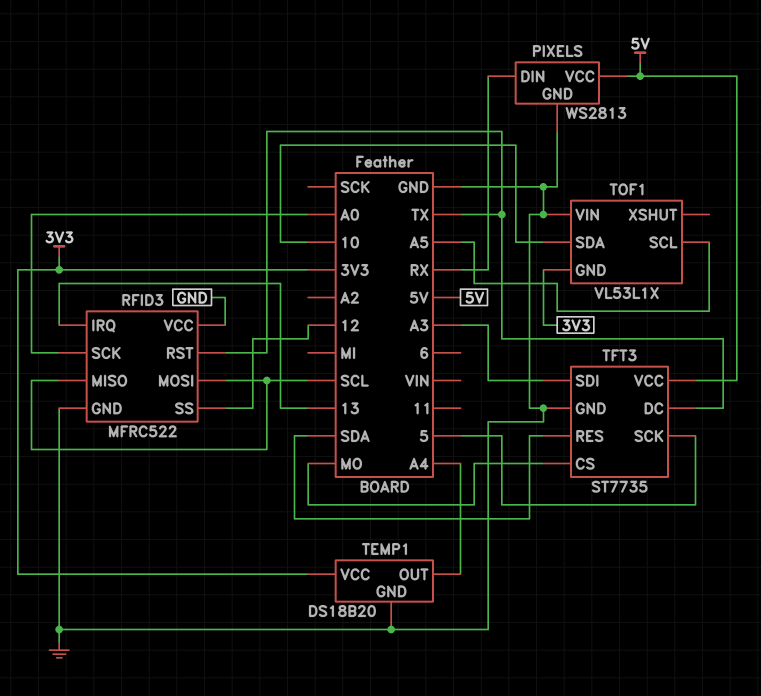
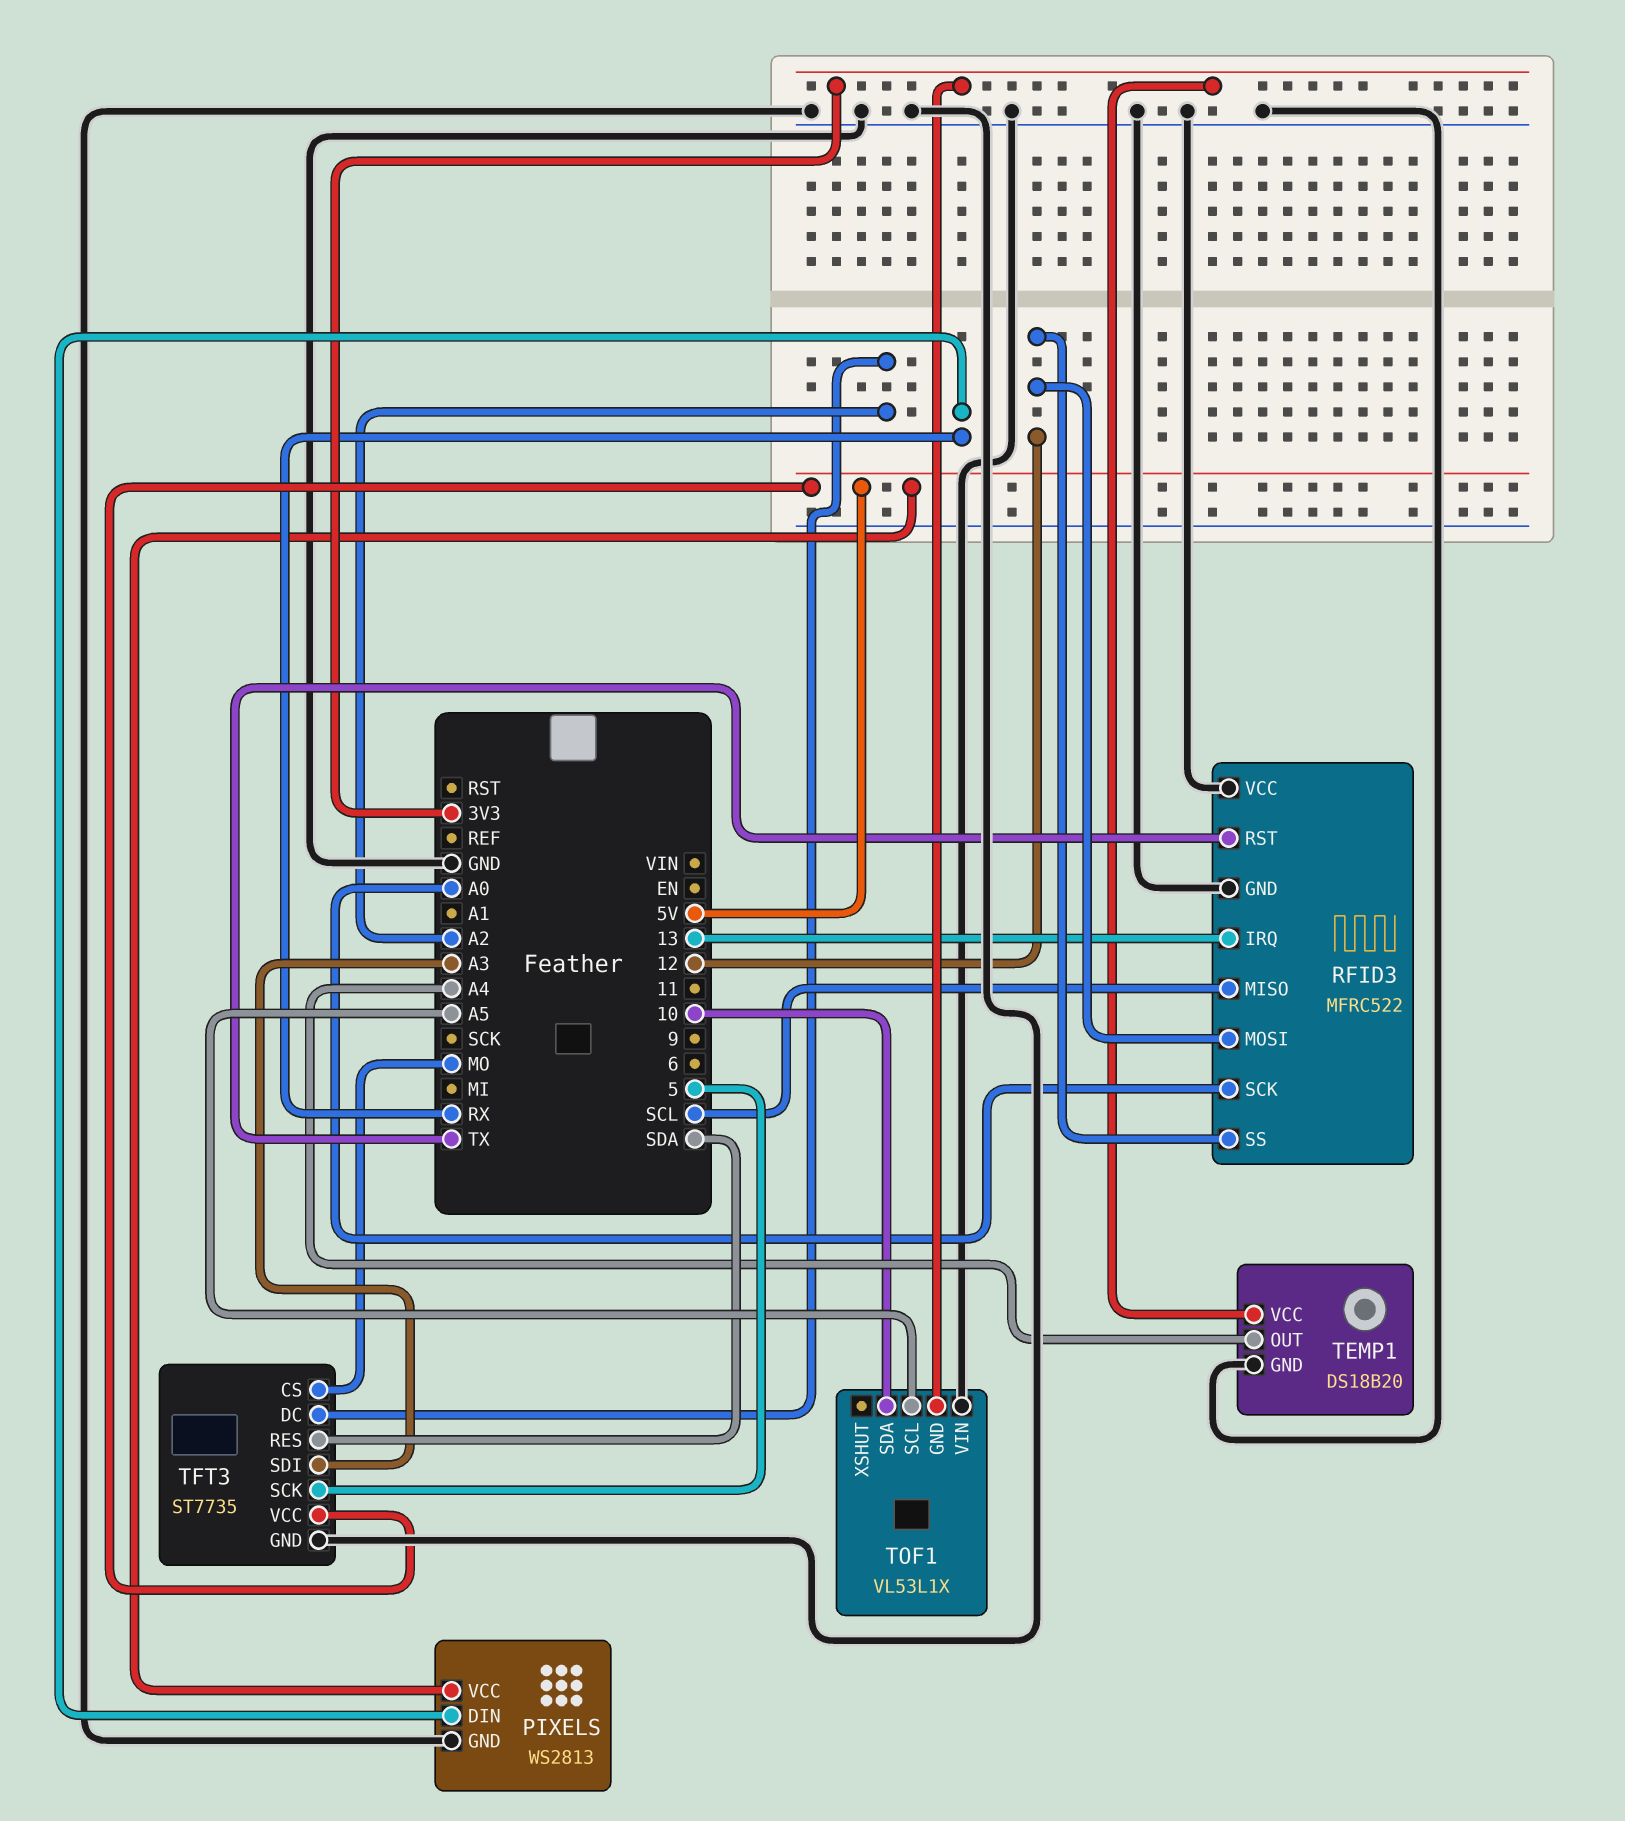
RFID3 pin MOSI: SCL -> 12
TFT3 pin DC: TX -> A2

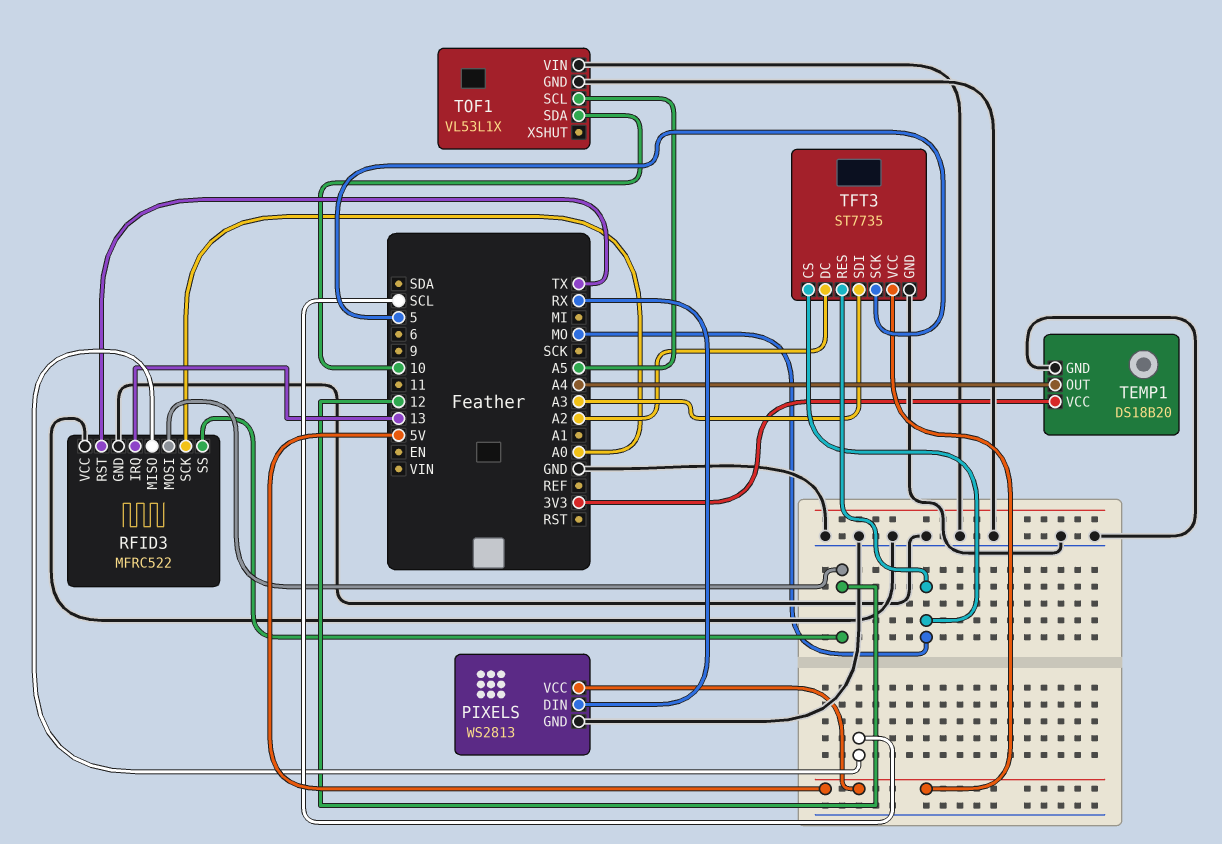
TFT3 pin RES: SDA -> MO
TOF1 pin GND: 3V3 -> GND

